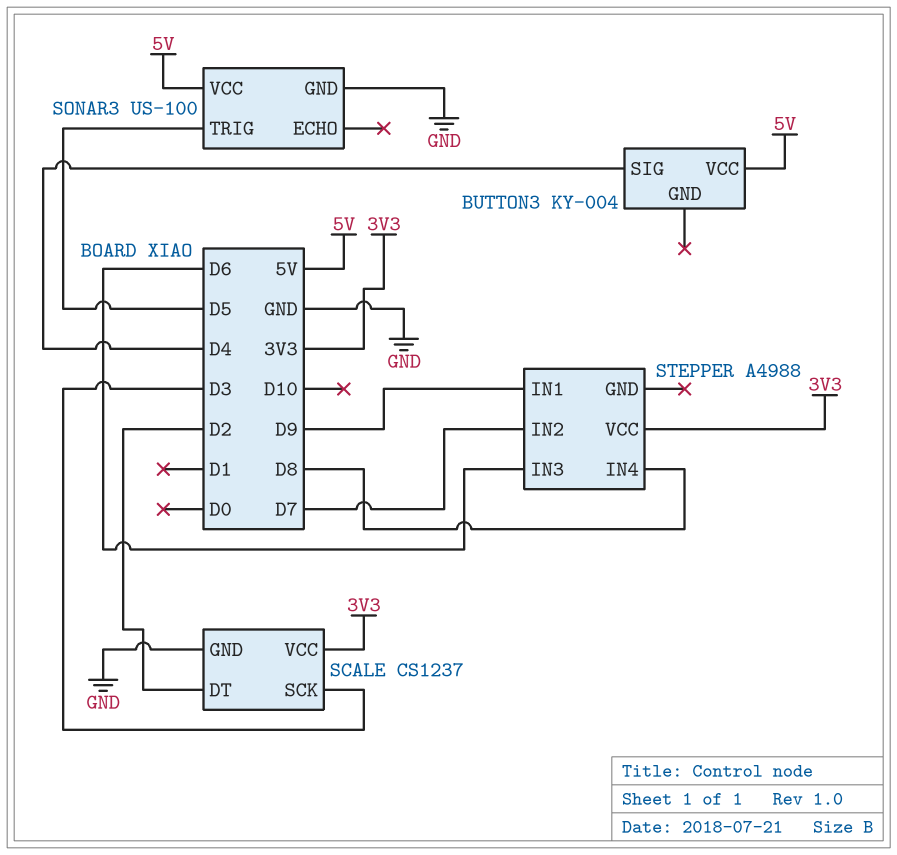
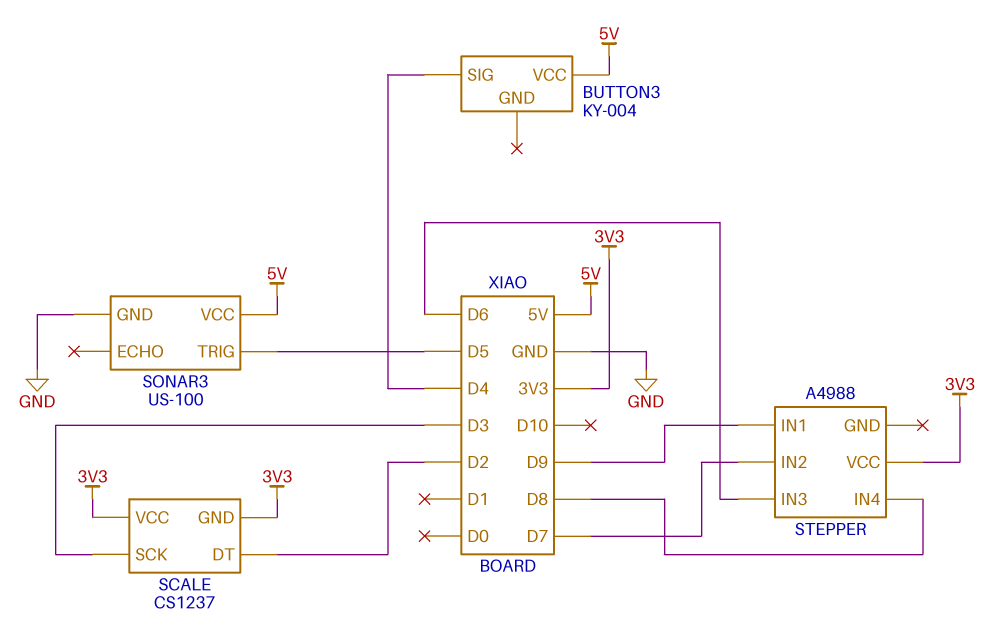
SCALE pin GND: GND -> 3V3

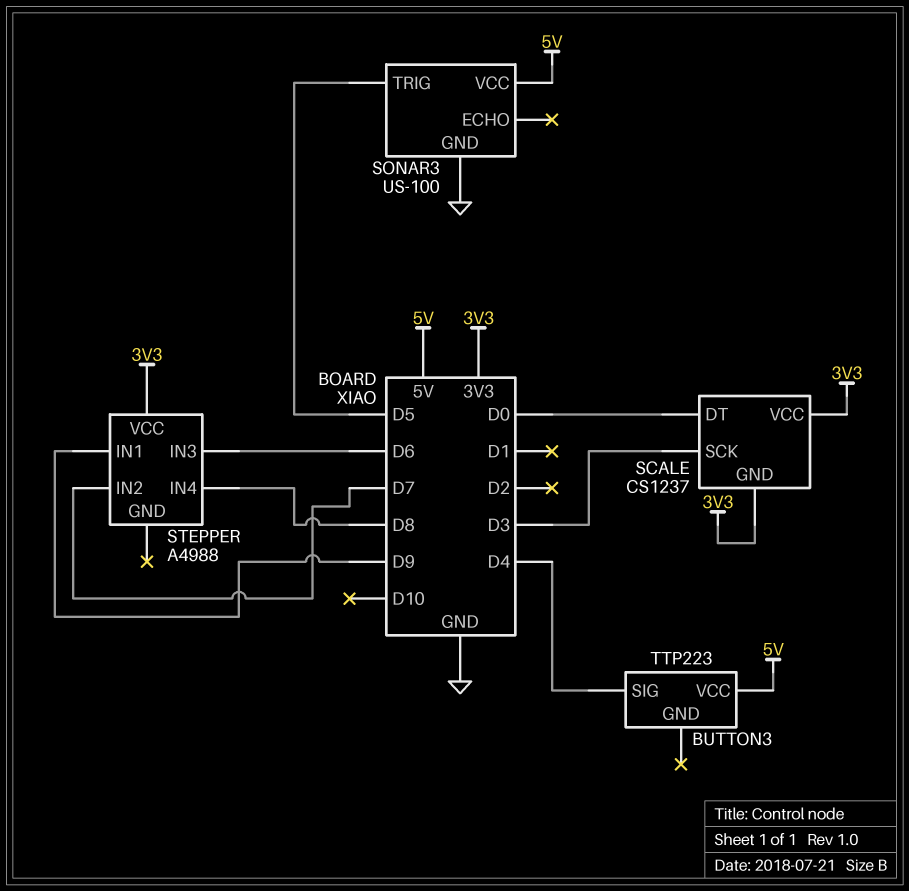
BUTTON3: KY-004 -> TTP223
SCALE pin DT: D2 -> D0

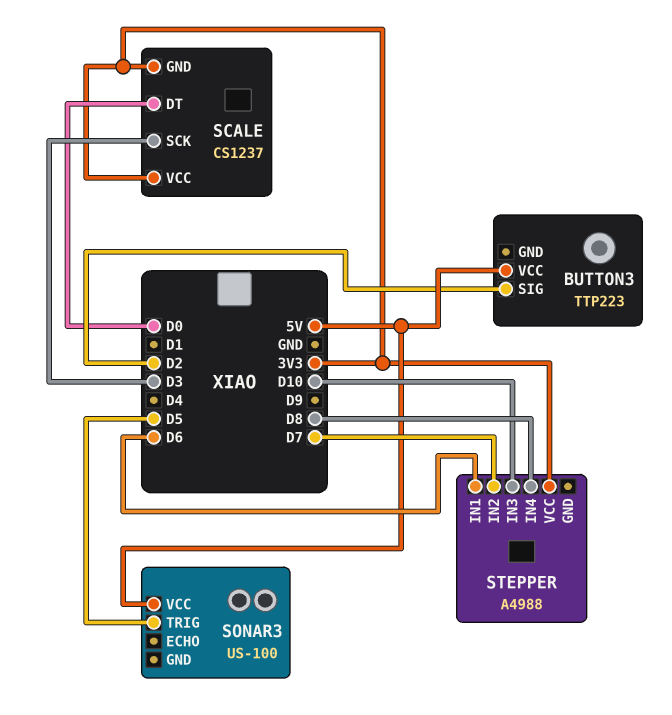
BUTTON3 pin SIG: D4 -> D2
SONAR3 pin GND: GND -> none
STEPPER pin IN1: D9 -> D6
STEPPER pin IN3: D6 -> D10

